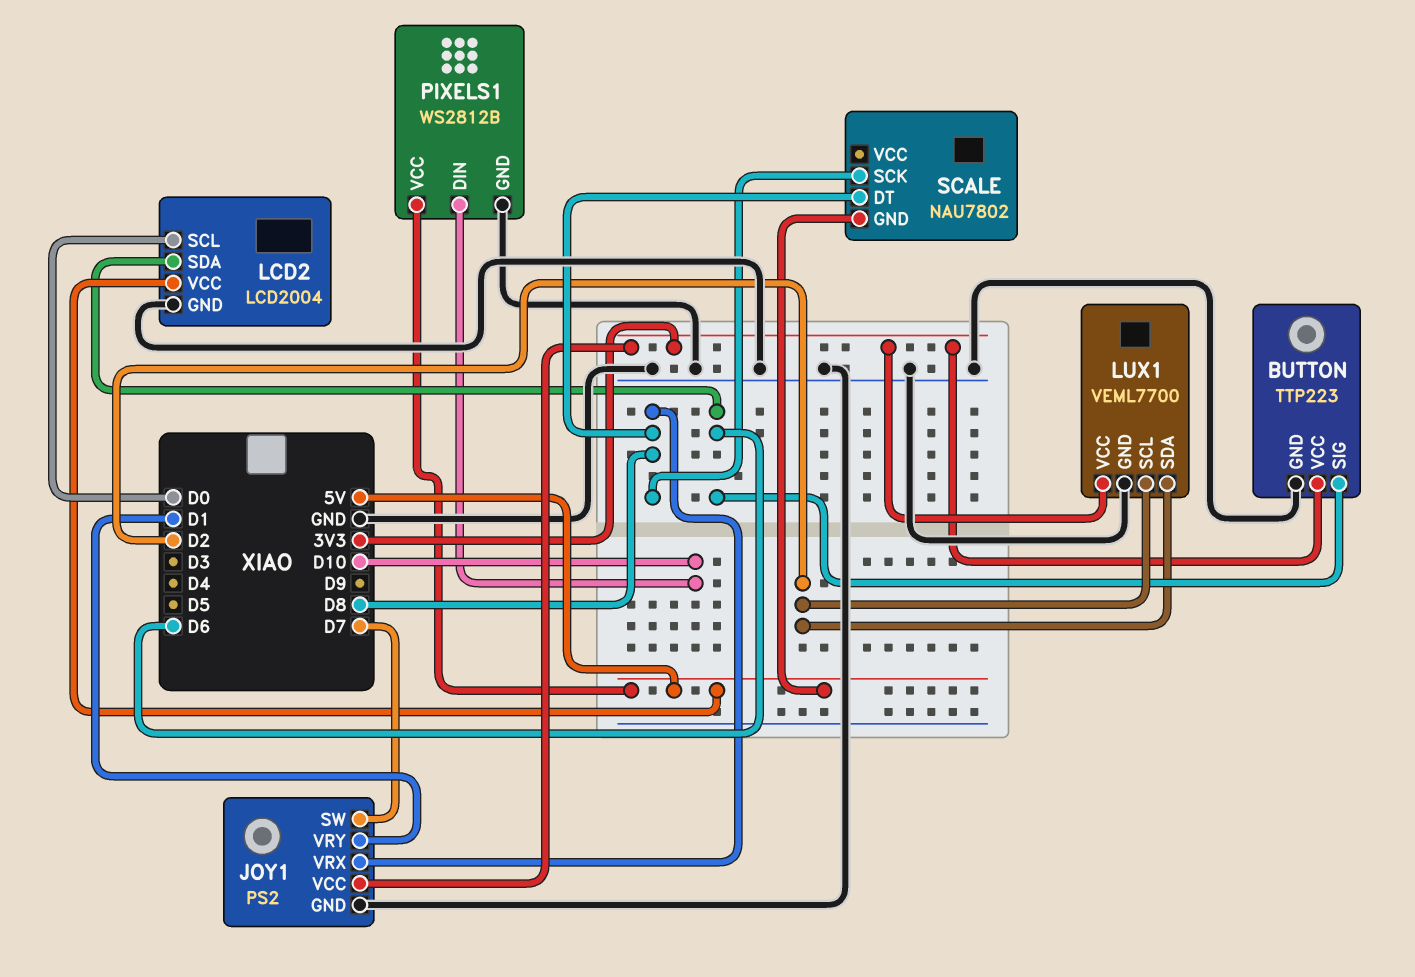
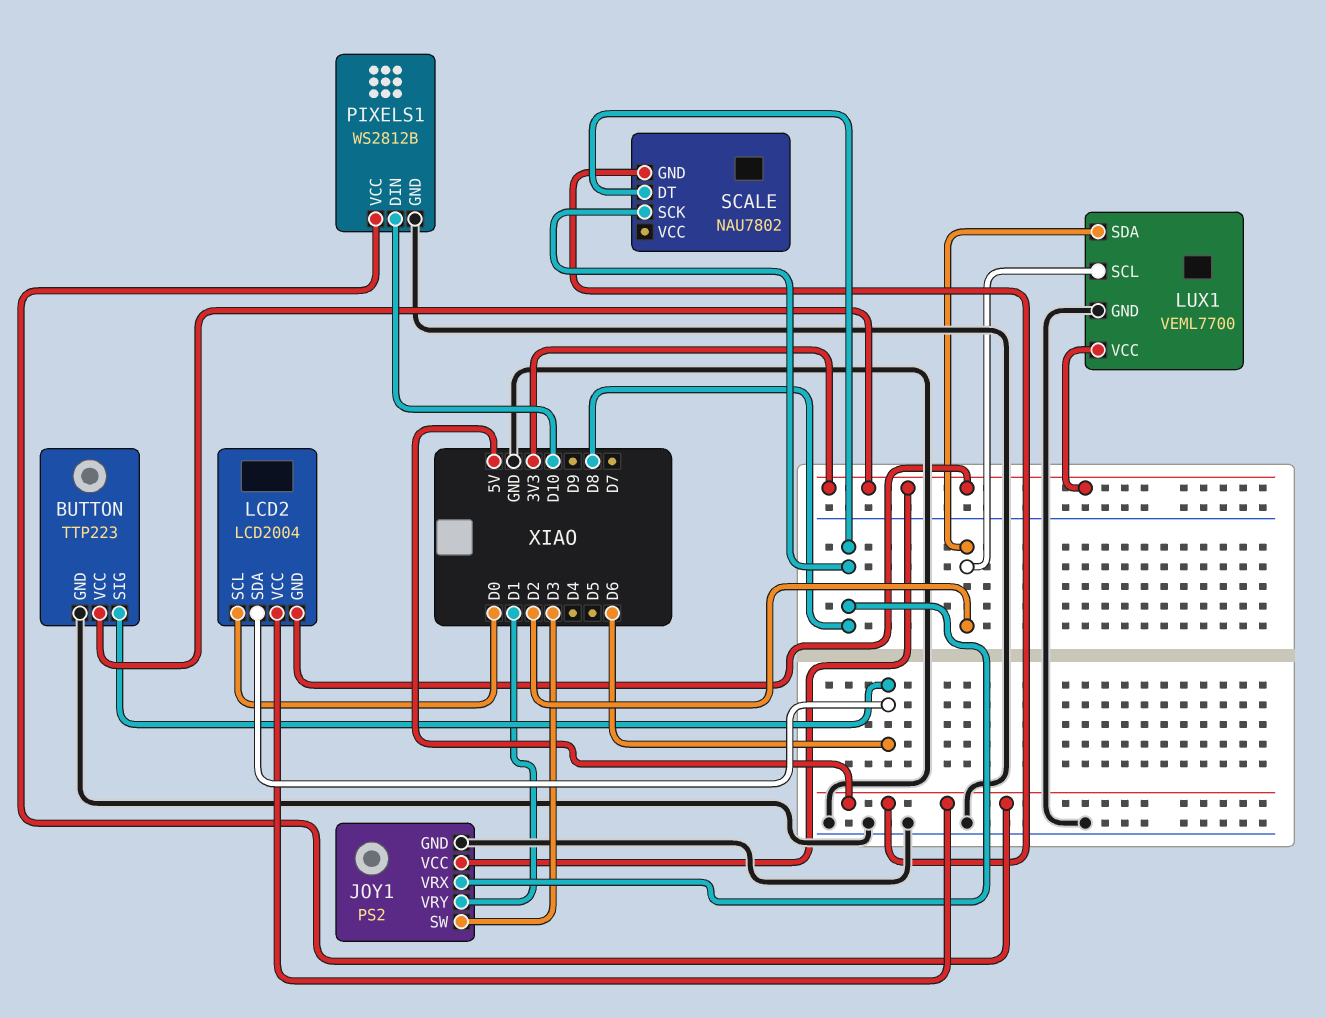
JOY1 pin SW: D7 -> D3
LCD2 pin GND: GND -> 3V3

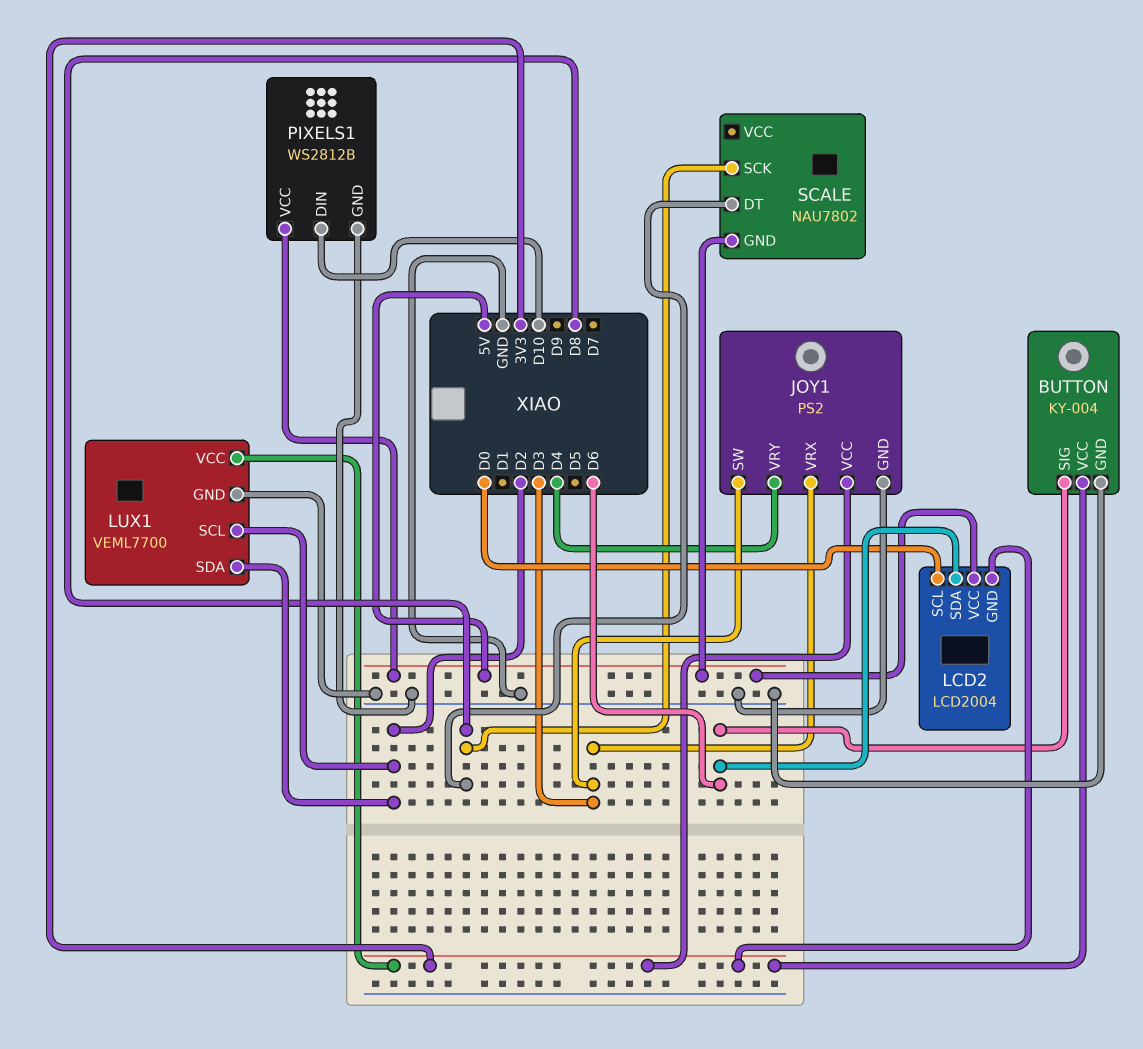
BUTTON: TTP223 -> KY-004
JOY1 pin VRX: D8 -> D3
JOY1 pin VRY: D1 -> D4

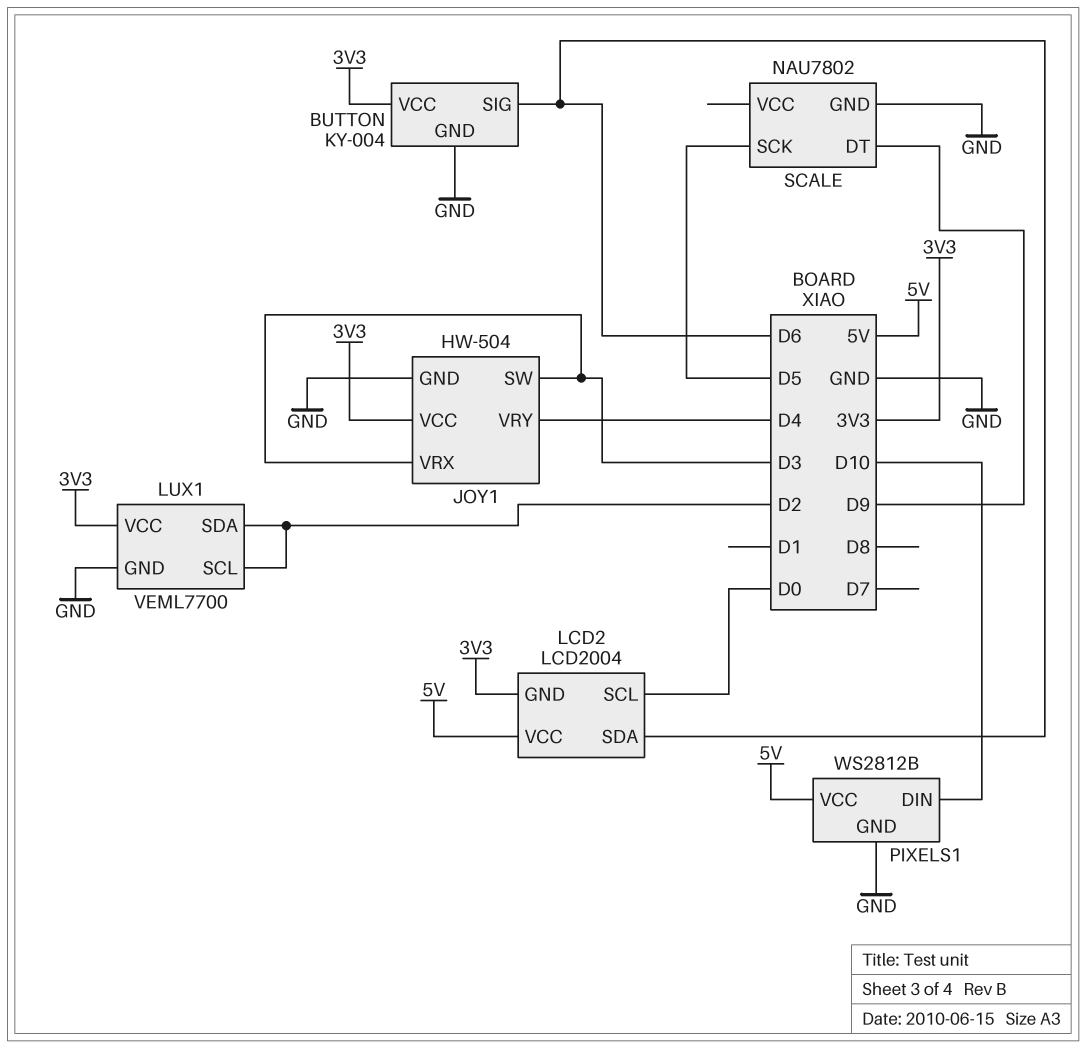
JOY1: PS2 -> HW-504
SCALE pin DT: D8 -> D9
SCALE pin GND: 5V -> GND
SCALE pin SCK: D8 -> D5

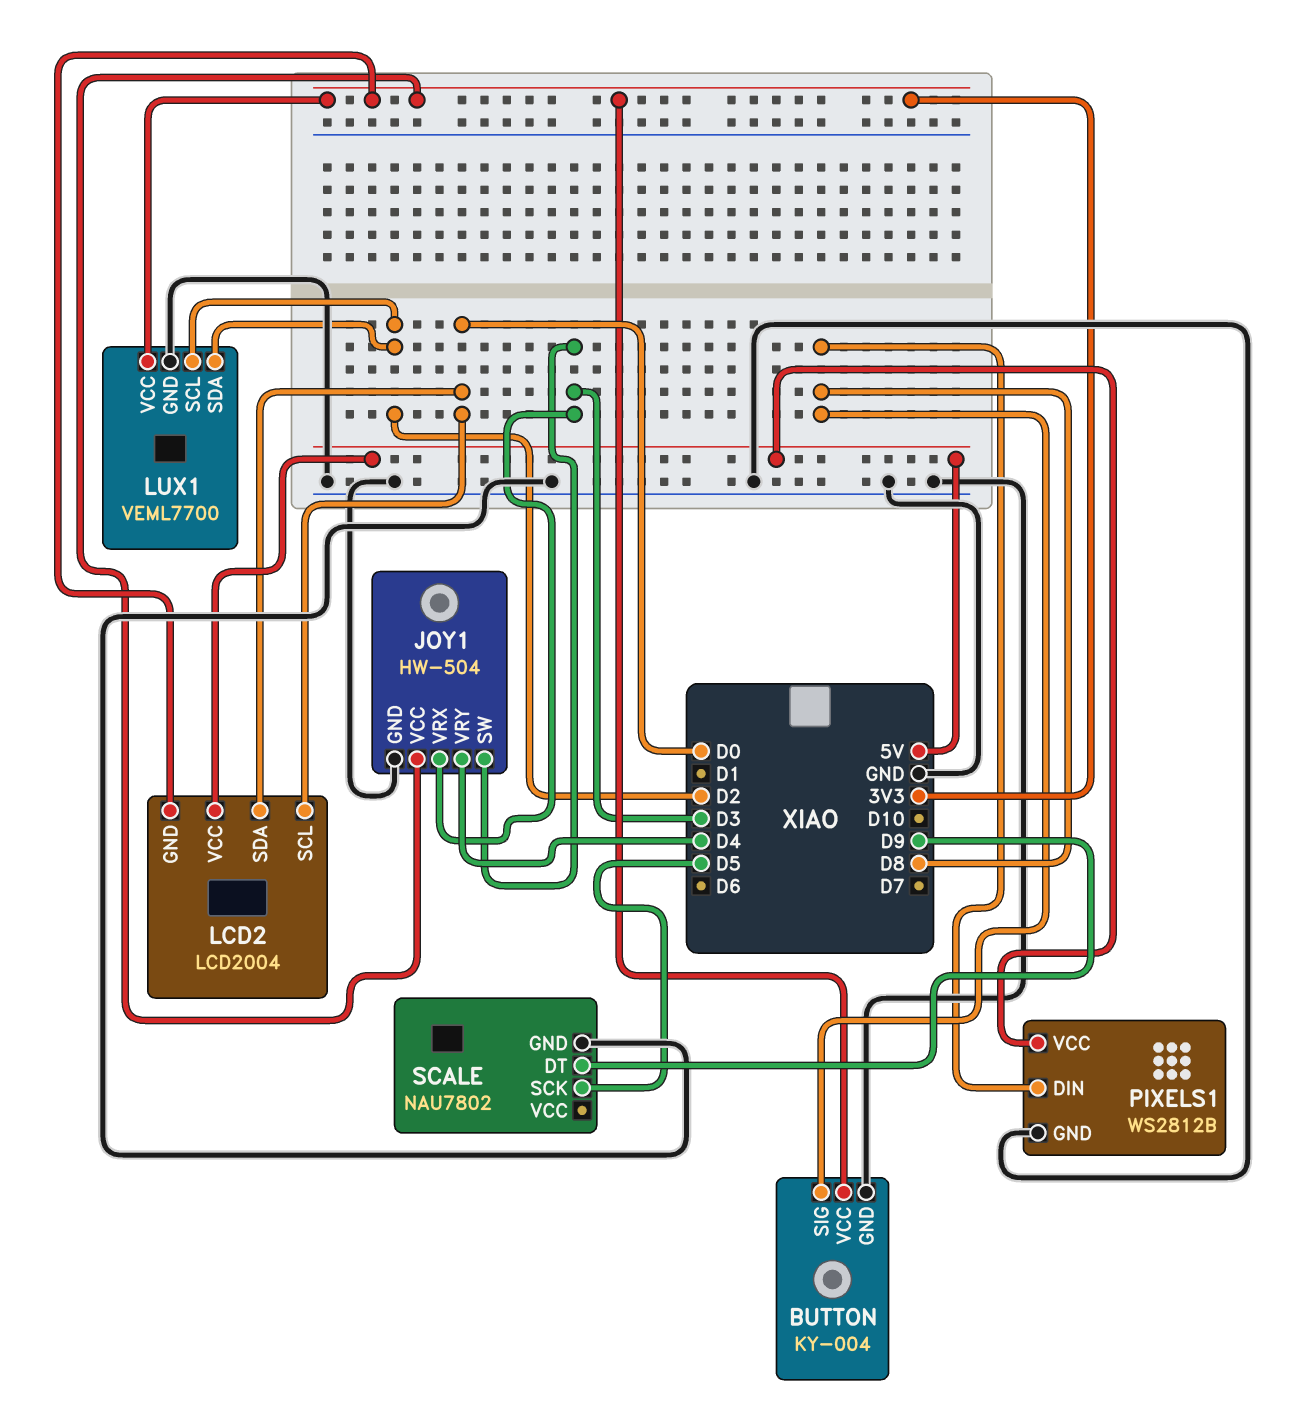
BUTTON pin SIG: D6 -> D8
LCD2 pin SDA: D6 -> D0
PIXELS1 pin DIN: D10 -> D8

